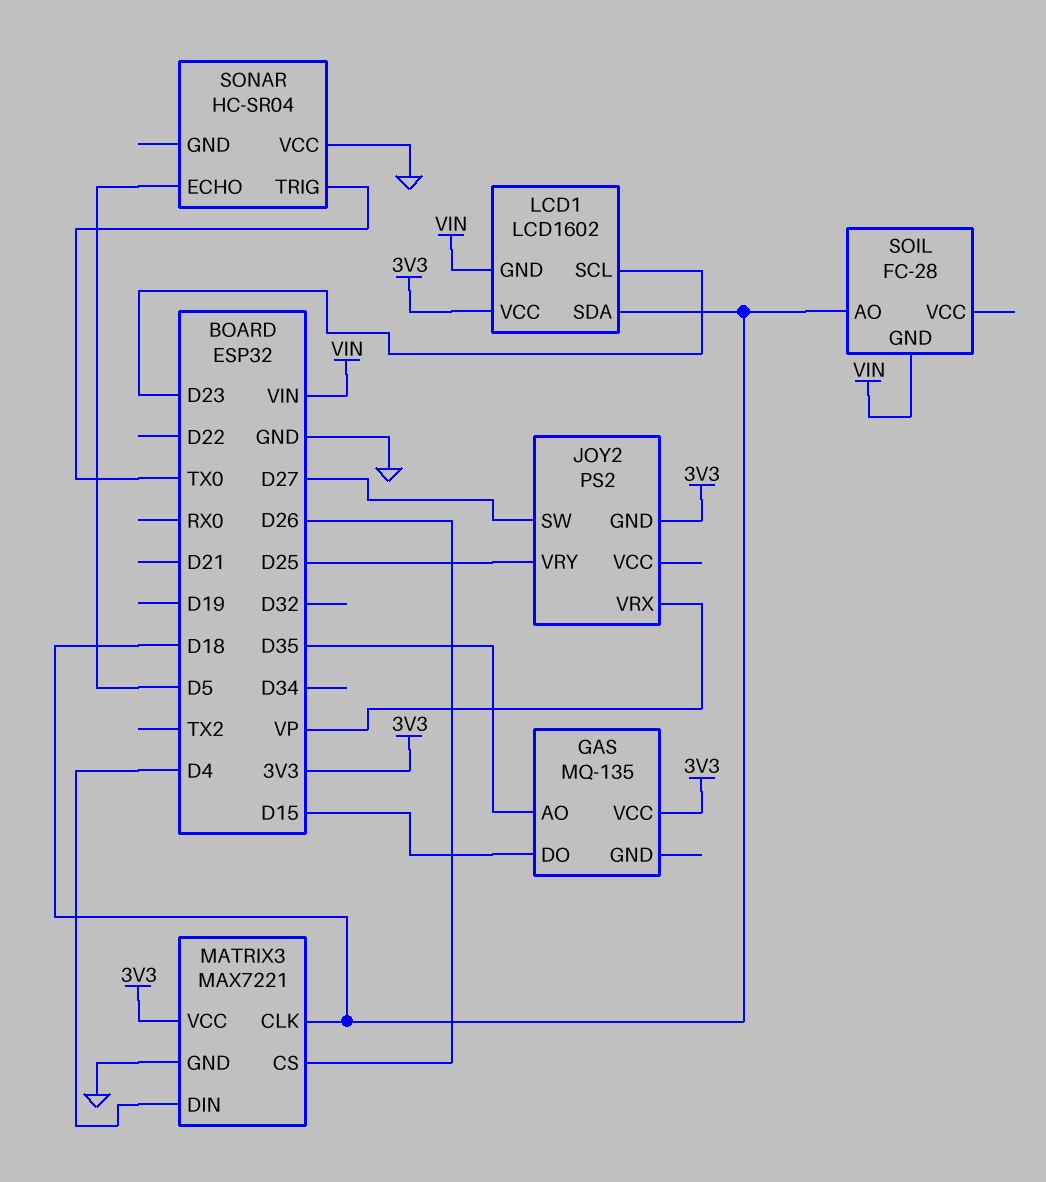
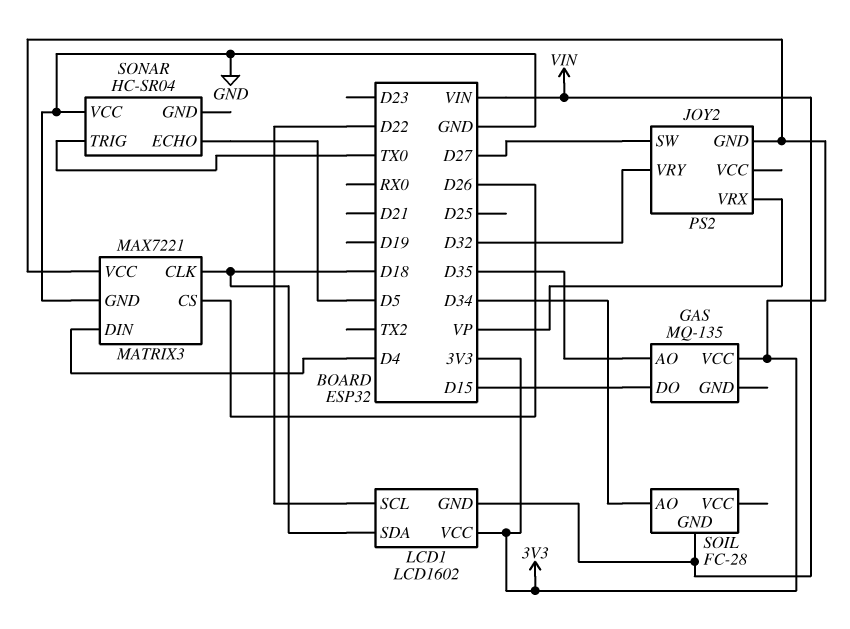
JOY2 pin VRY: D25 -> D32
LCD1 pin SCL: D23 -> D22
SOIL pin AO: D18 -> D34

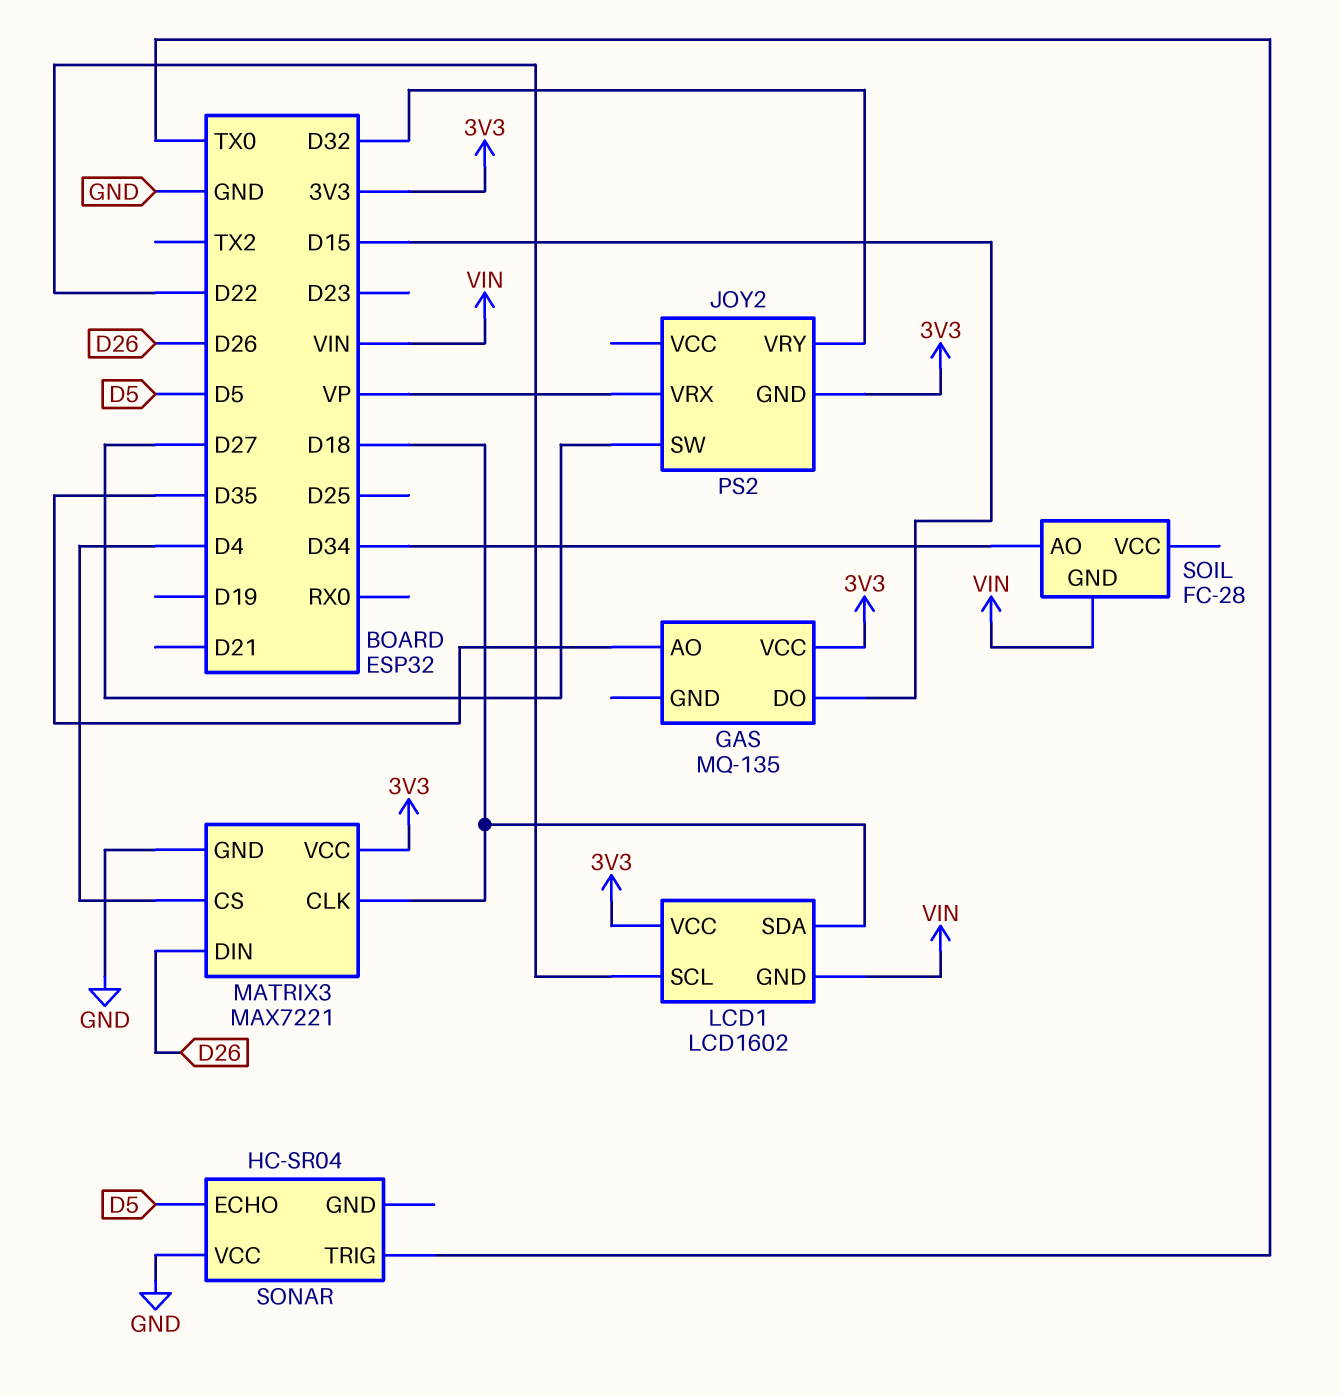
MATRIX3 pin CS: D26 -> D4
MATRIX3 pin DIN: D4 -> D26

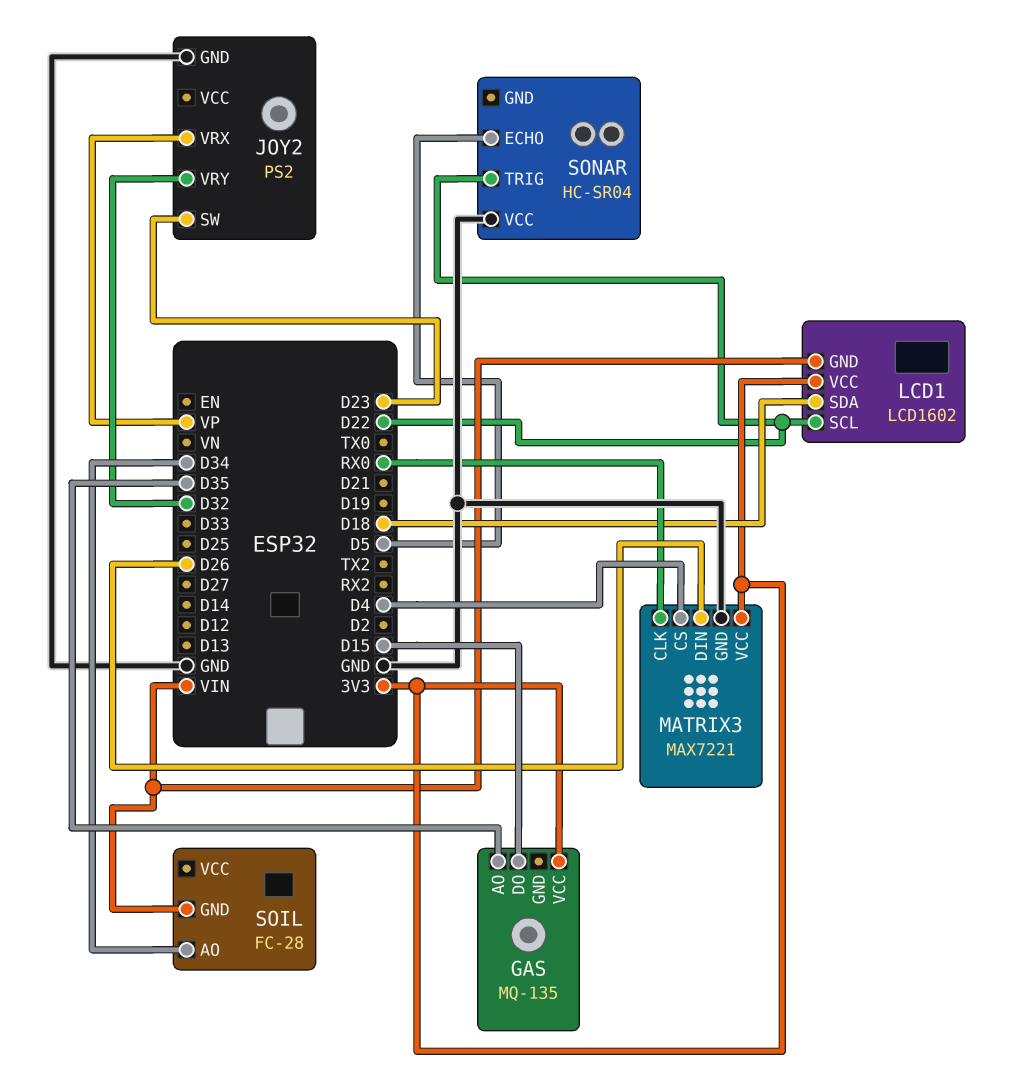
JOY2 pin GND: 3V3 -> GND
JOY2 pin SW: D27 -> D23
MATRIX3 pin CLK: D18 -> RX0
SONAR pin TRIG: TX0 -> D22

